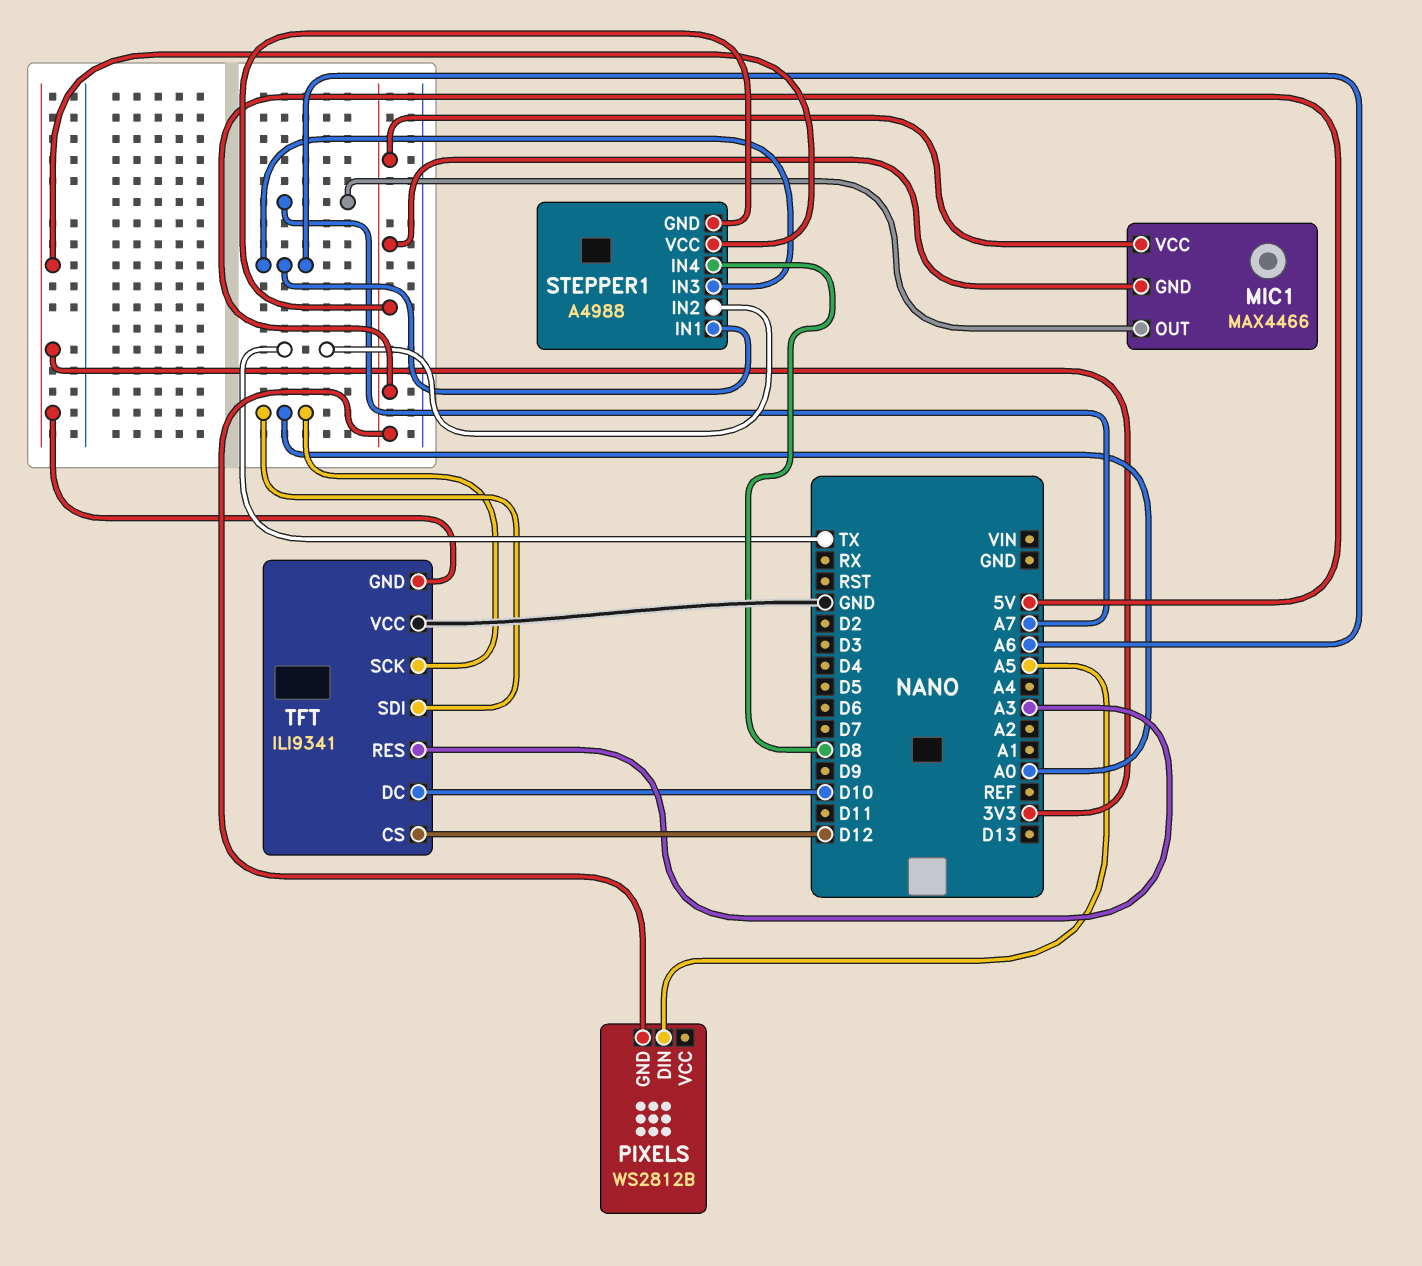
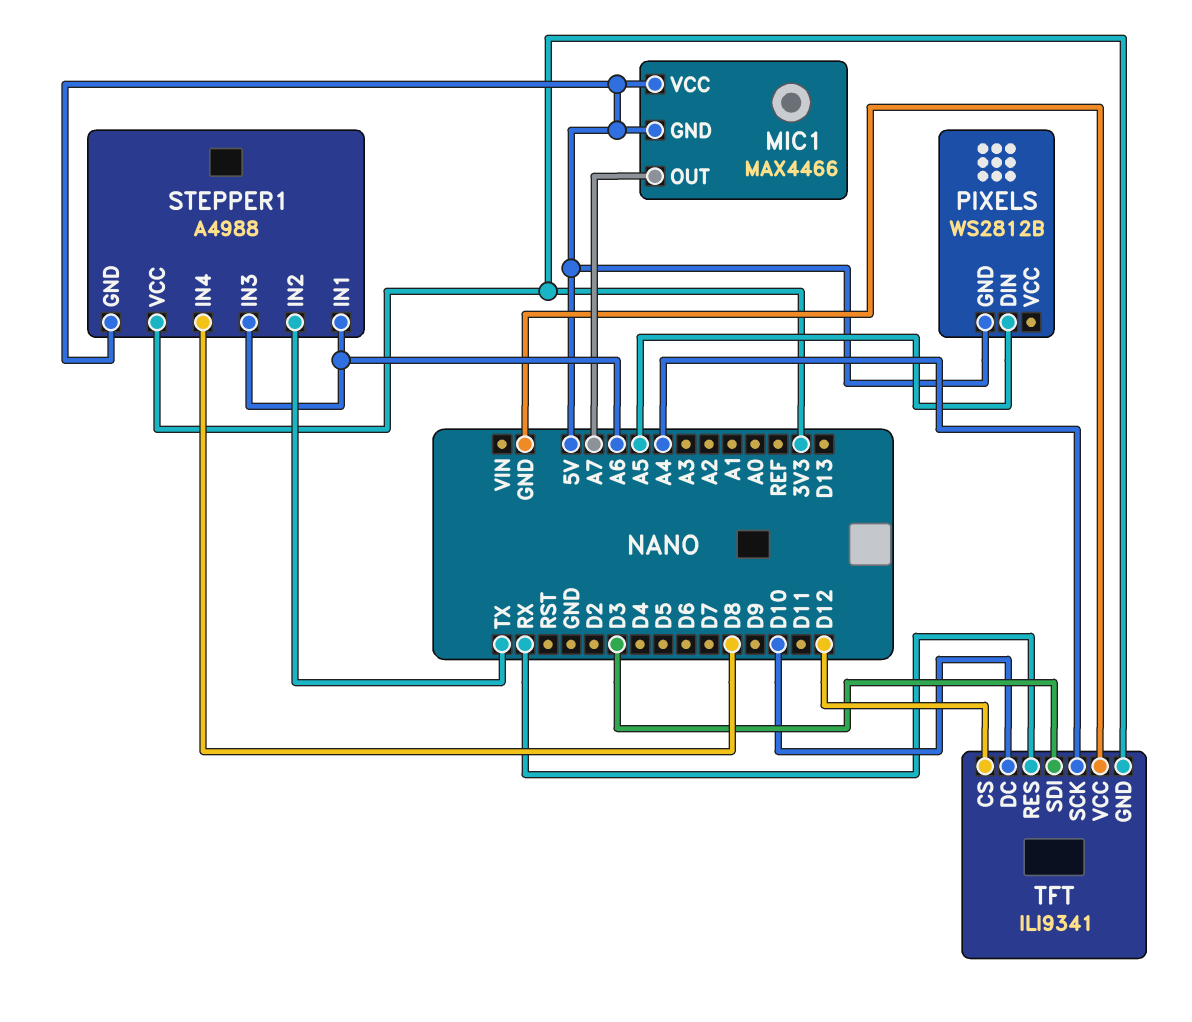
TFT pin RES: A3 -> RX
TFT pin SCK: A0 -> A4
TFT pin SDI: A0 -> D3

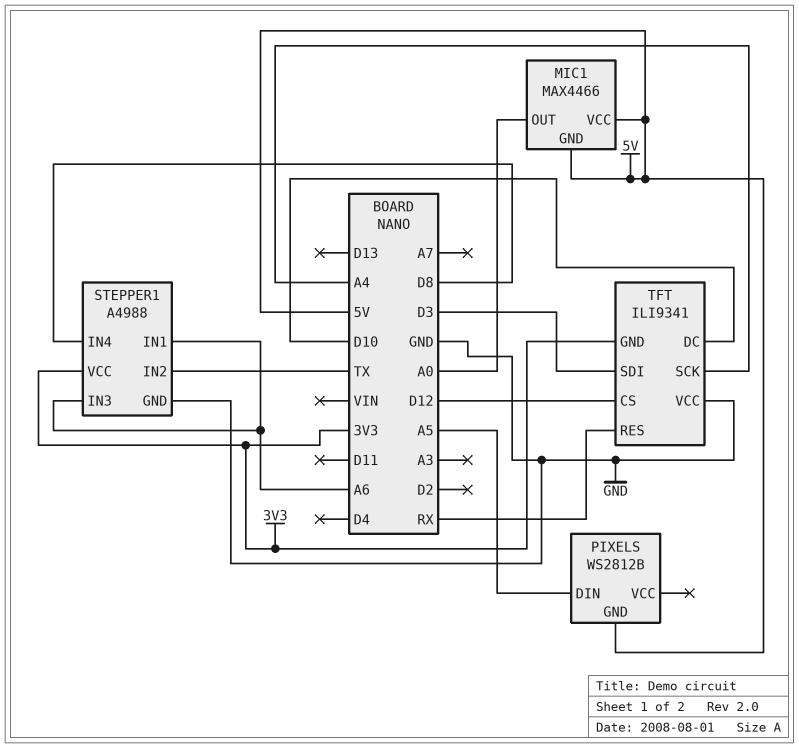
MIC1 pin OUT: A7 -> A0
STEPPER1 pin GND: 5V -> GND

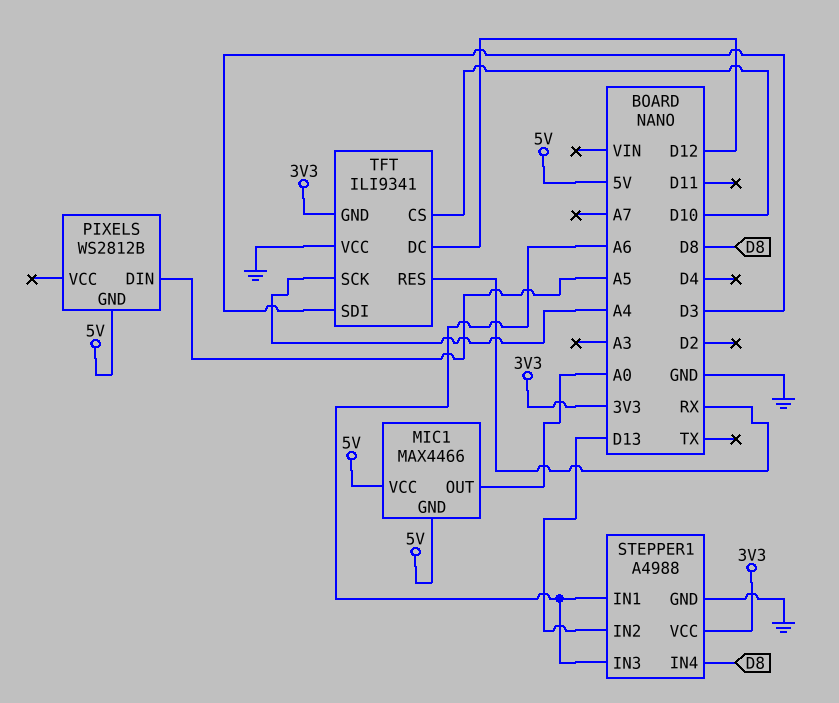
STEPPER1 pin IN2: TX -> D13
TFT pin CS: D12 -> D10
TFT pin DC: D10 -> D12

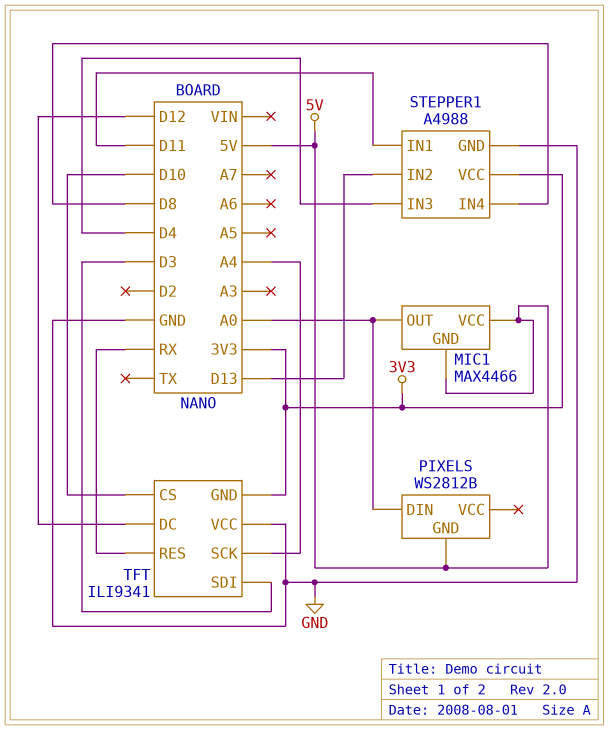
PIXELS pin DIN: A5 -> A0
STEPPER1 pin IN1: A6 -> D11
STEPPER1 pin IN3: A6 -> D4

